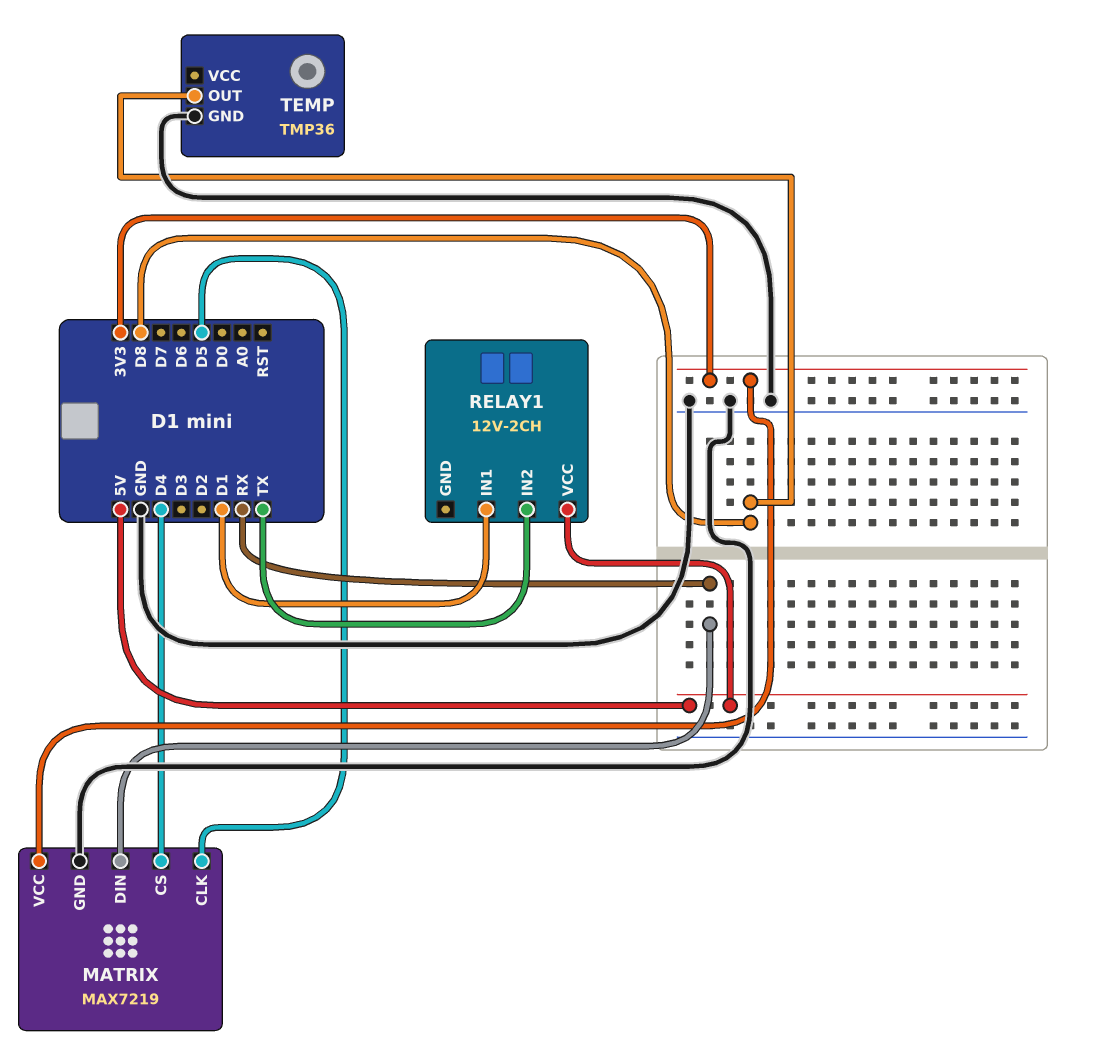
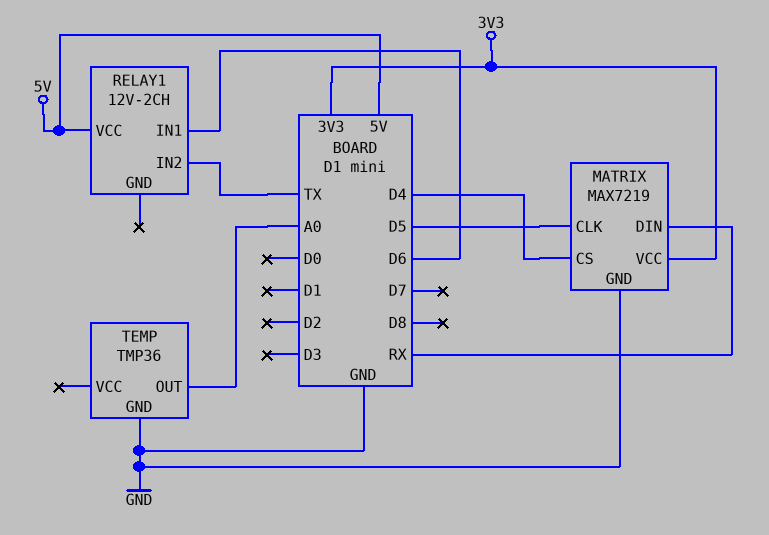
RELAY1 pin IN1: D1 -> D6
TEMP pin OUT: D8 -> A0

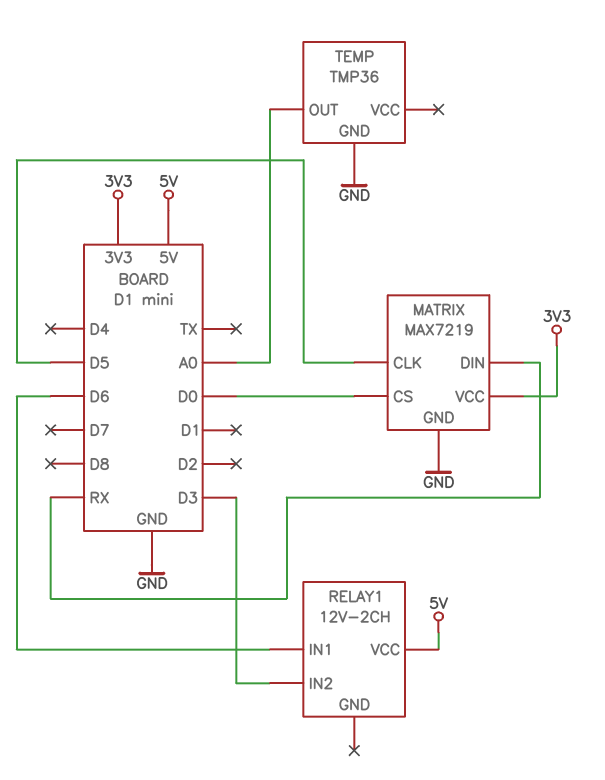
MATRIX pin CS: D4 -> D0
RELAY1 pin IN2: TX -> D3

